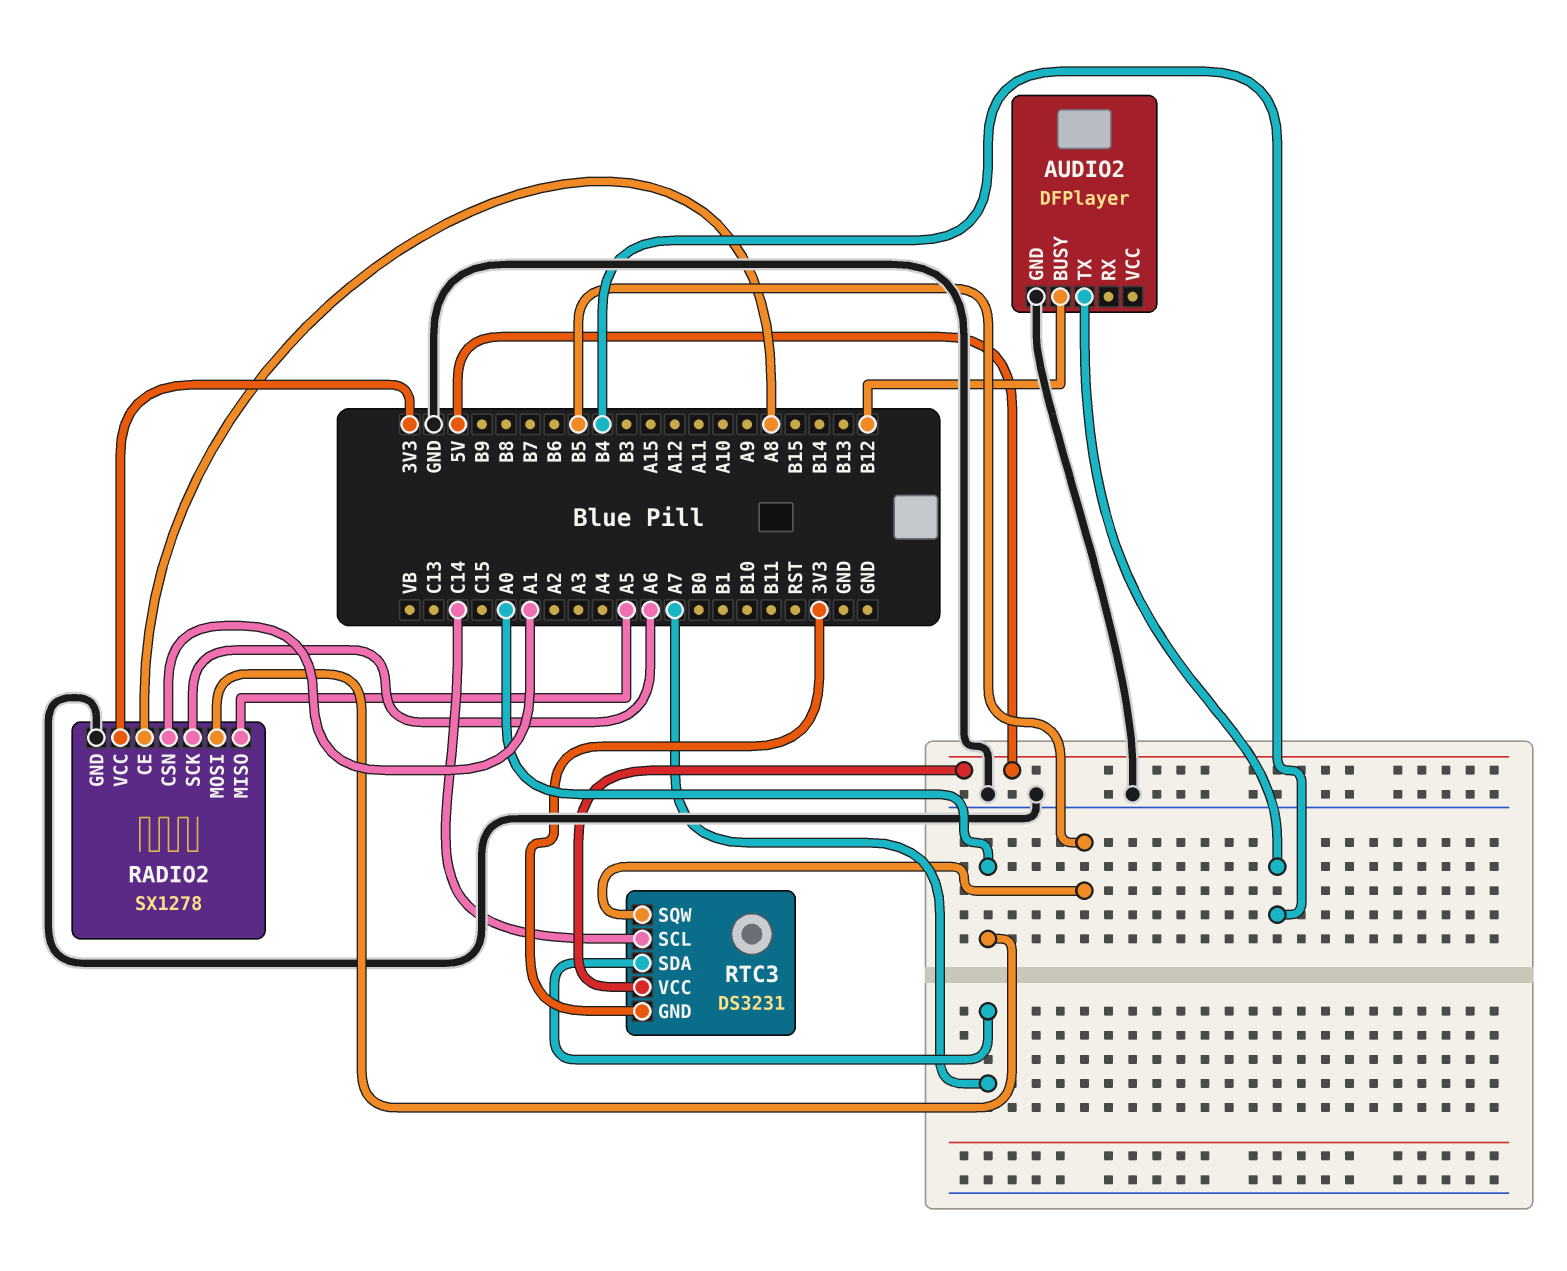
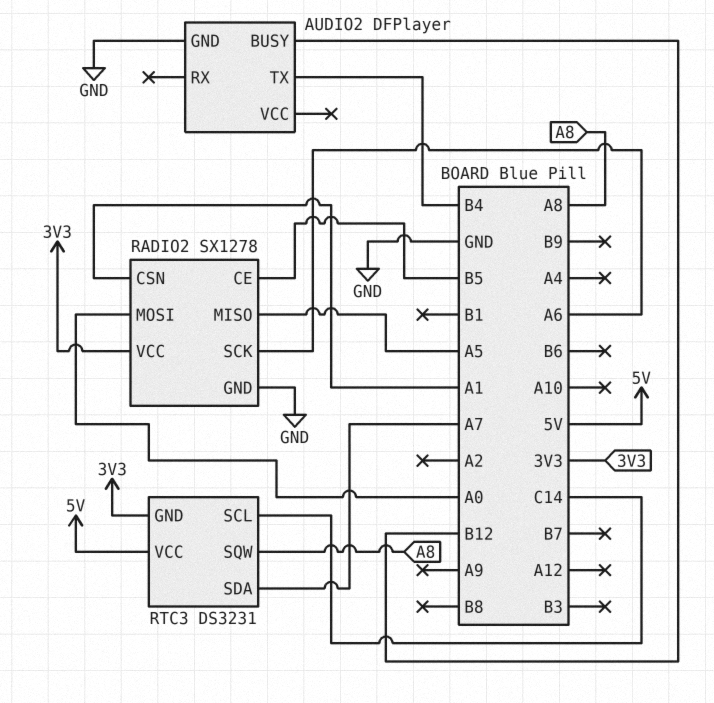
RADIO2 pin CE: A8 -> B5
RTC3 pin SQW: B5 -> A8

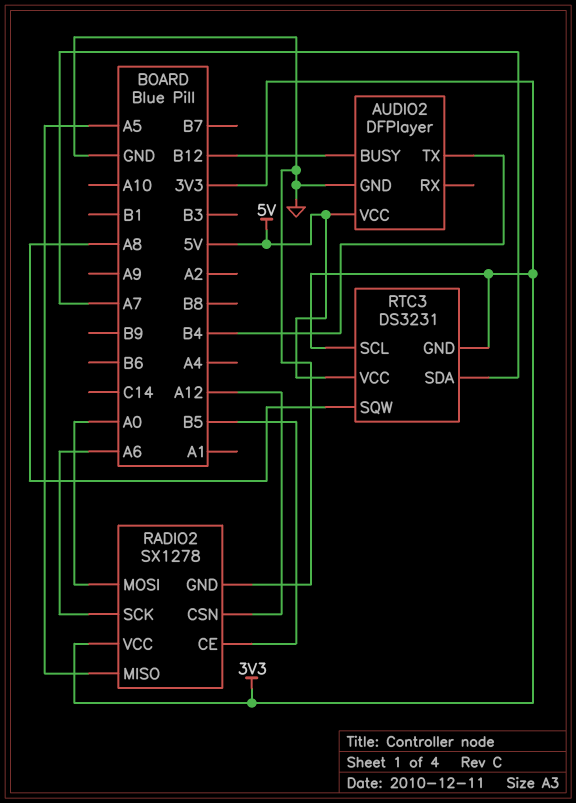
AUDIO2 pin VCC: none -> 5V
RADIO2 pin CSN: A1 -> A12
RTC3 pin SCL: C14 -> 3V3

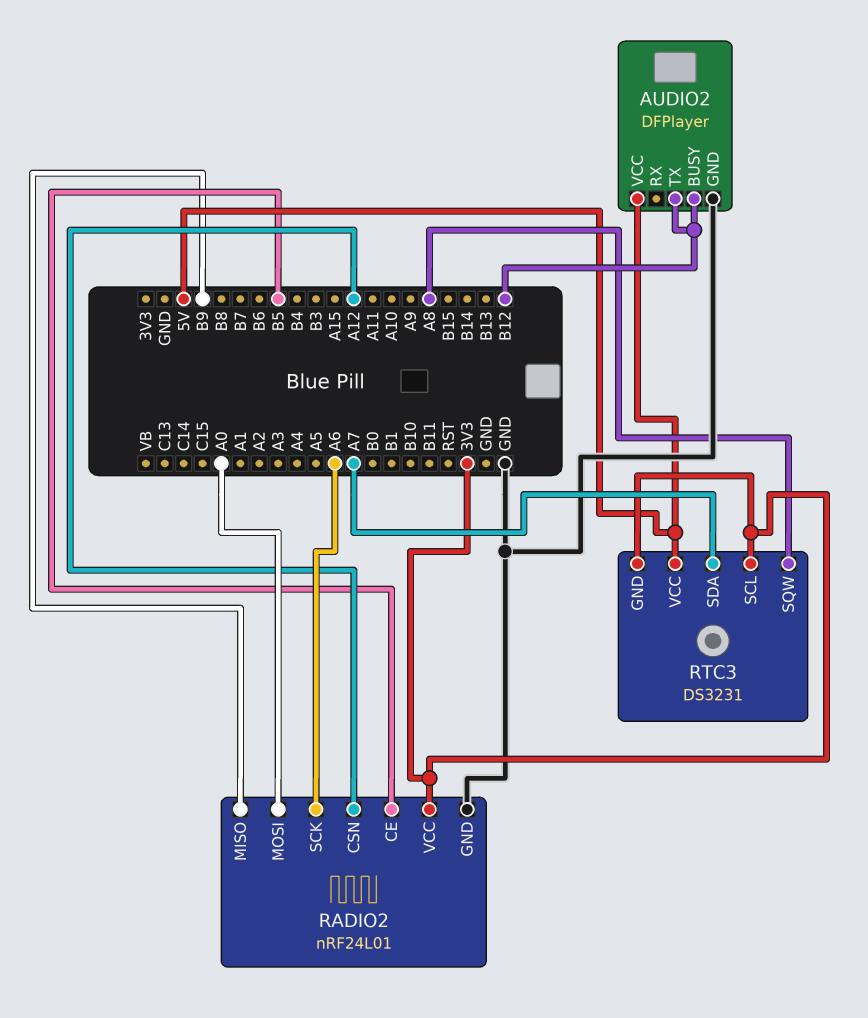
AUDIO2 pin TX: B4 -> B12
RADIO2: SX1278 -> nRF24L01
RADIO2 pin MISO: A5 -> B9

